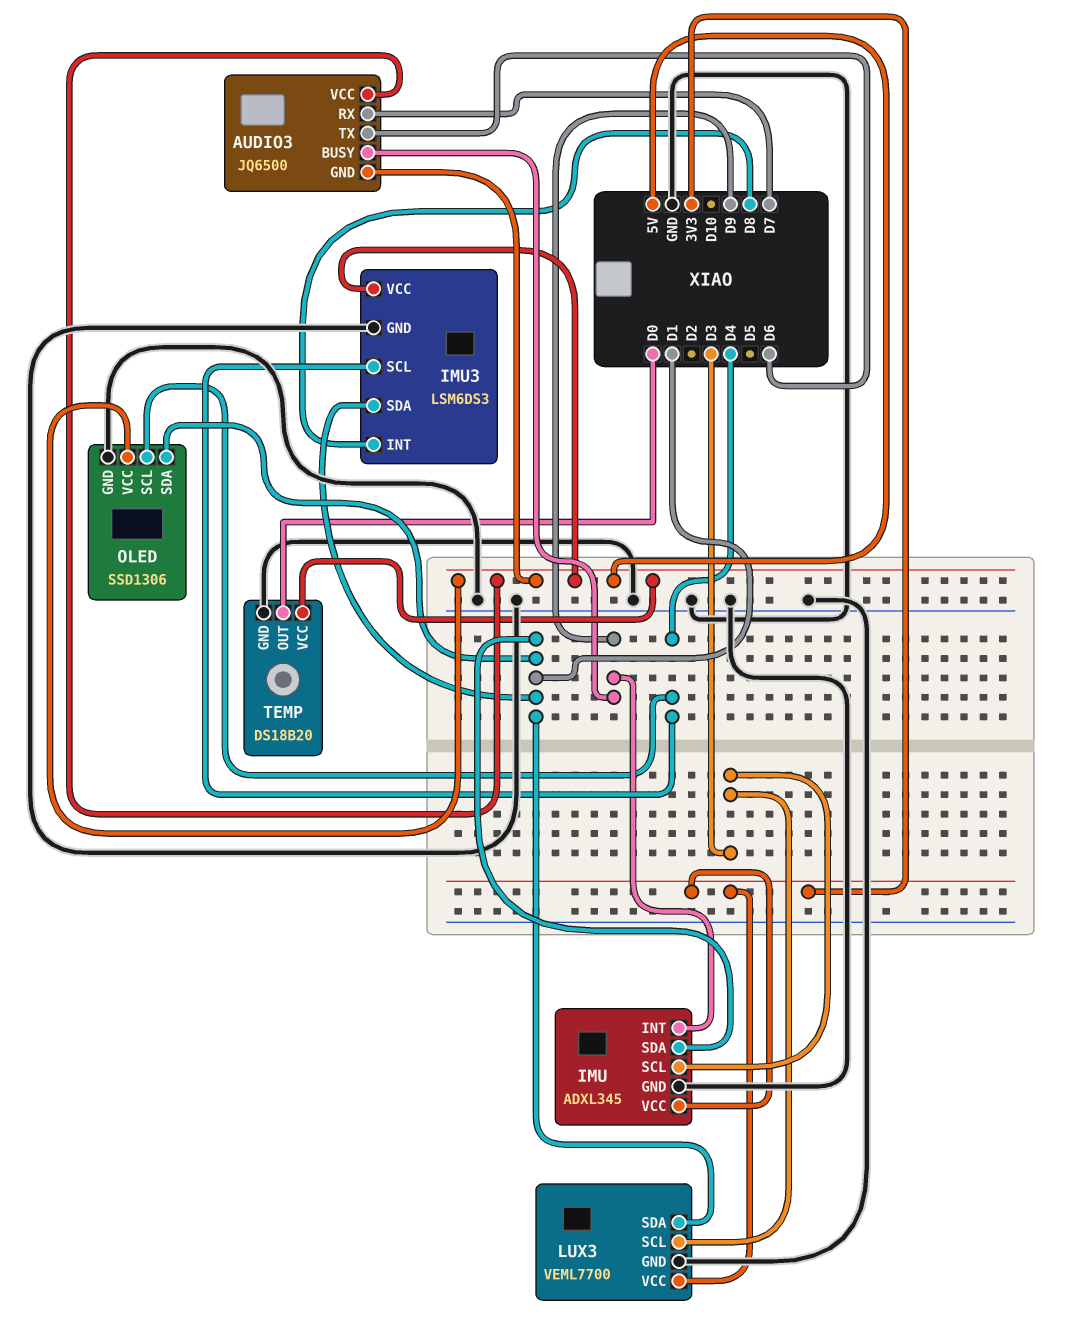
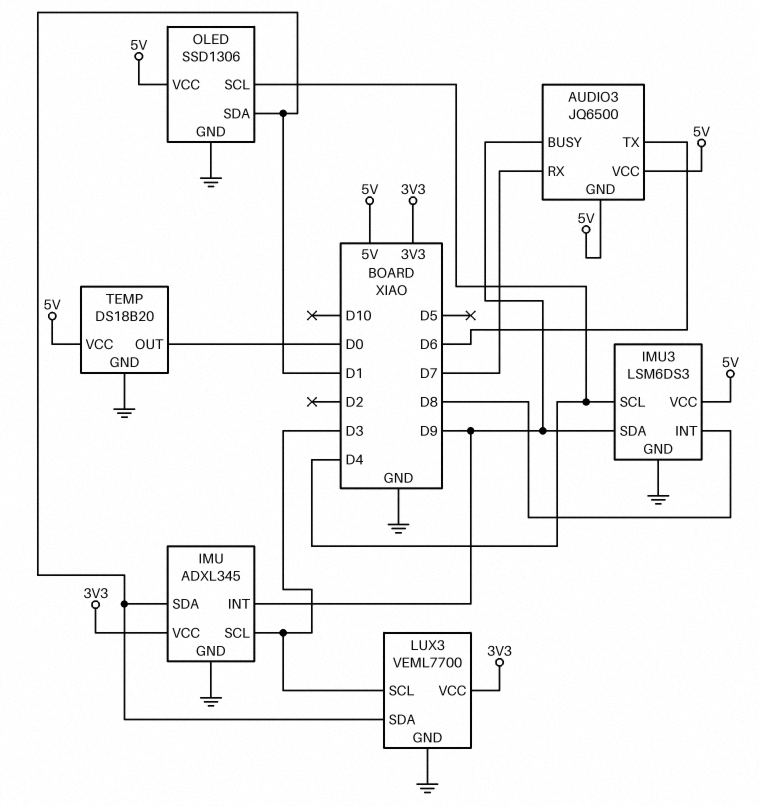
IMU3 pin SDA: D1 -> D9

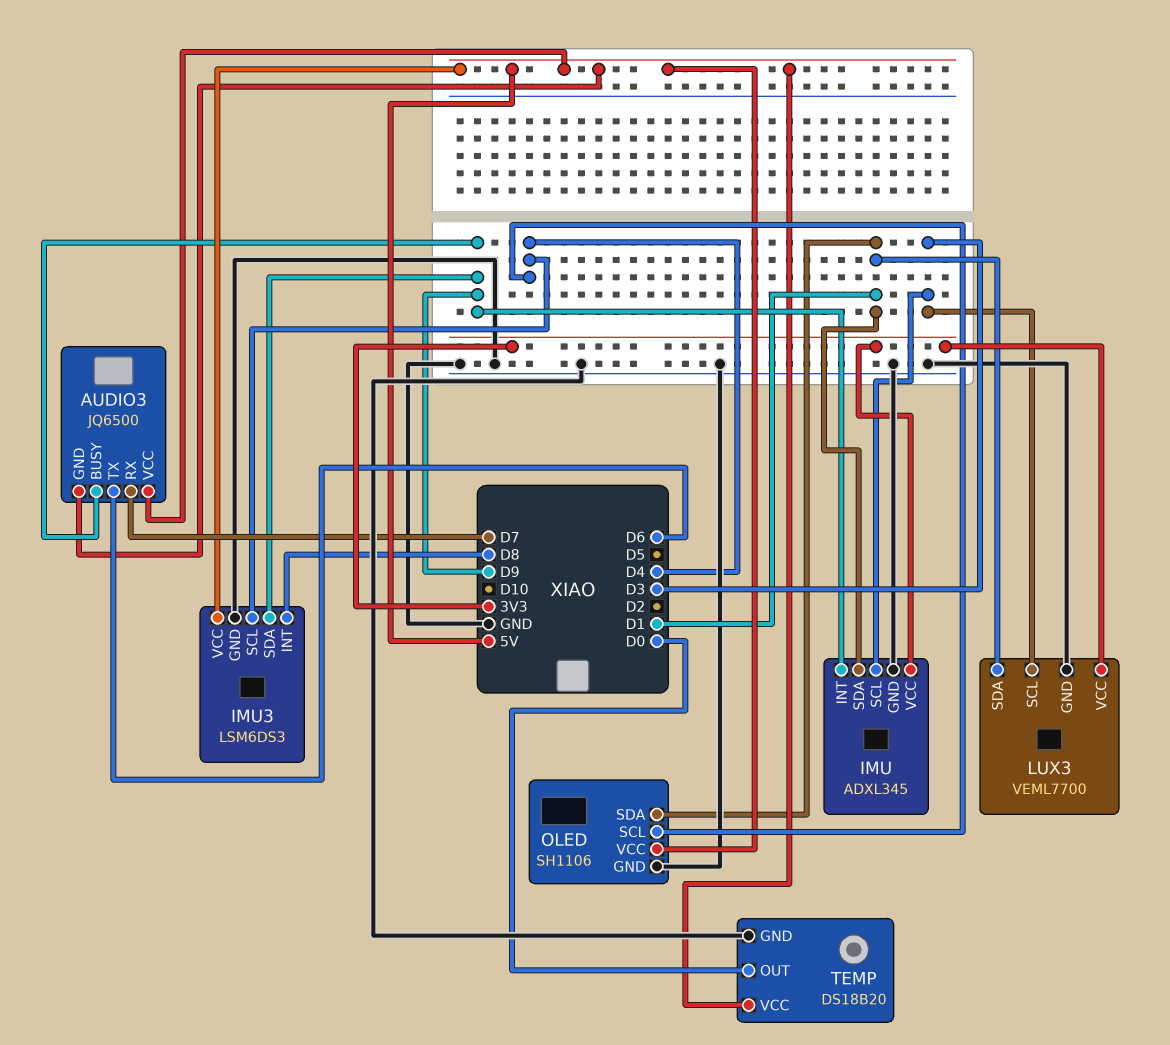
OLED: SSD1306 -> SH1106

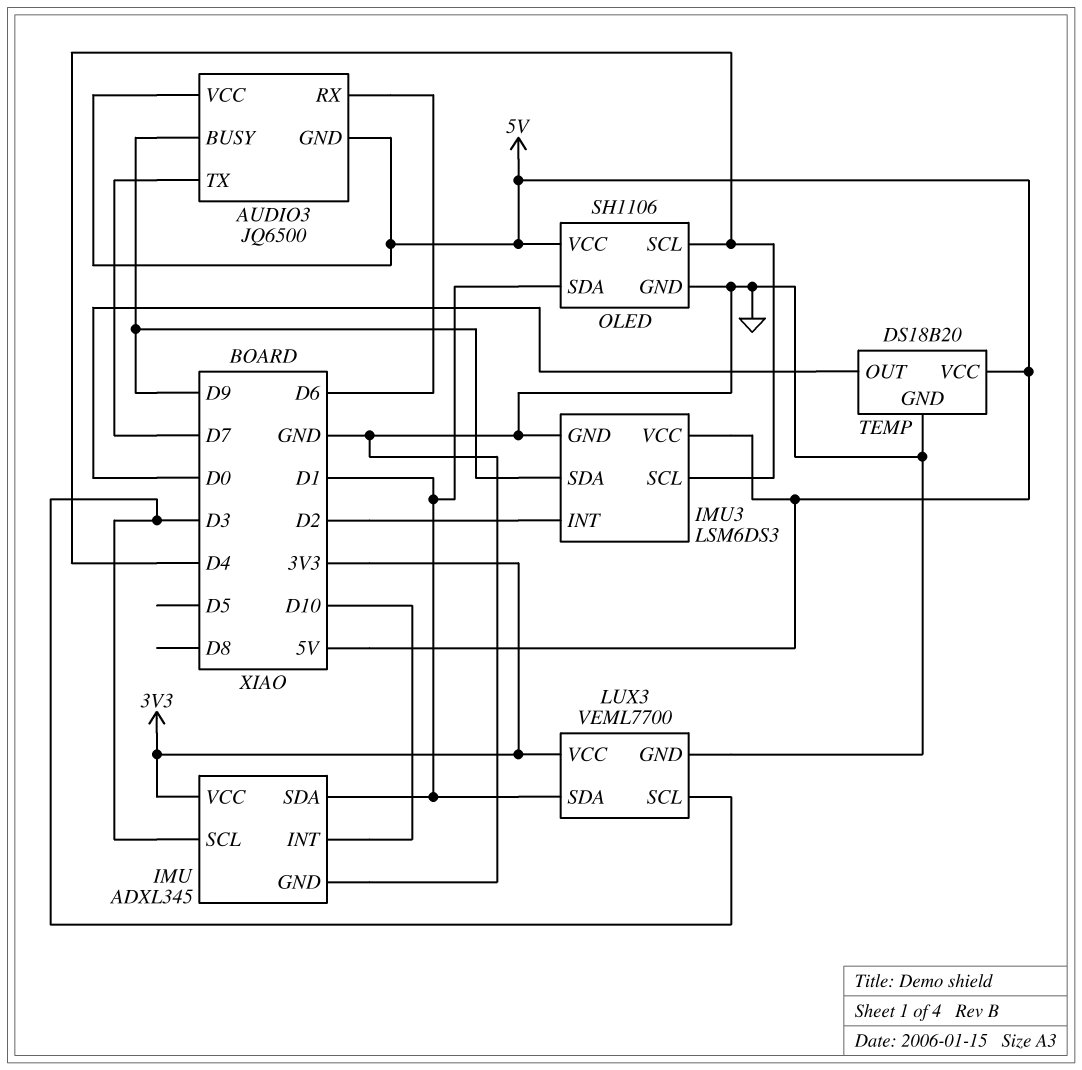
AUDIO3 pin RX: D7 -> D6
AUDIO3 pin TX: D6 -> D7
IMU pin INT: D9 -> D10
IMU3 pin INT: D8 -> D2

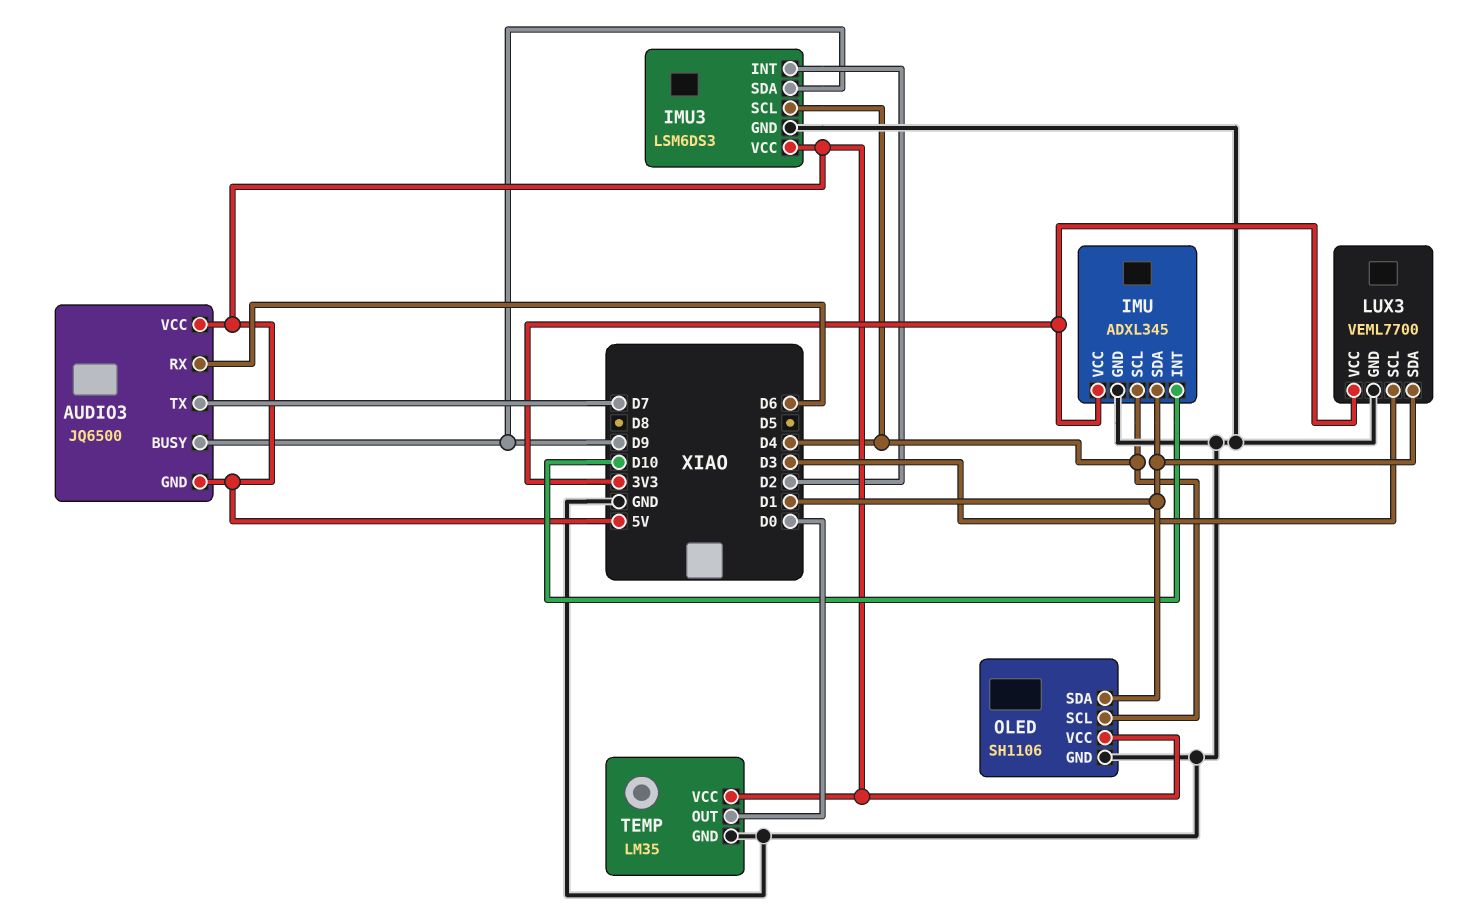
IMU pin SCL: D3 -> D4
TEMP: DS18B20 -> LM35

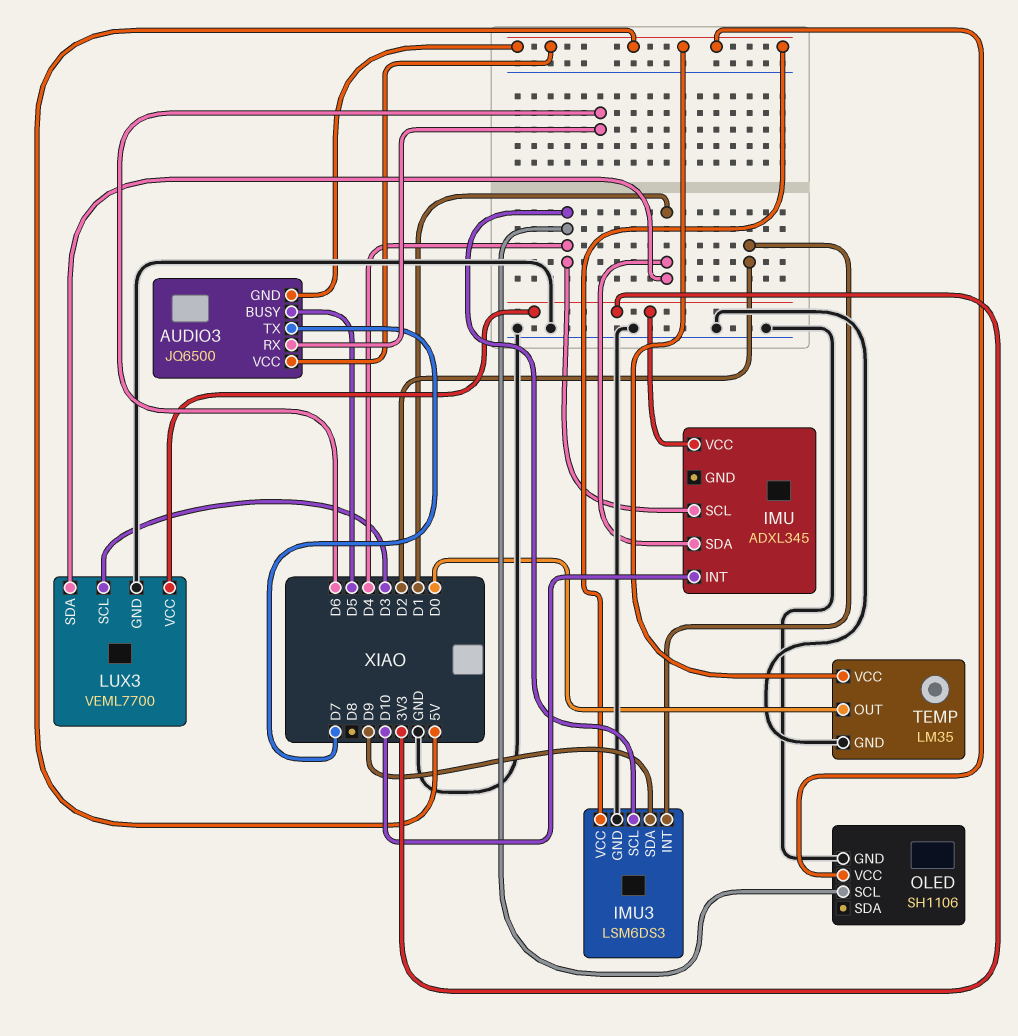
AUDIO3 pin BUSY: D9 -> D5
IMU pin GND: GND -> none
OLED pin SDA: D1 -> none

